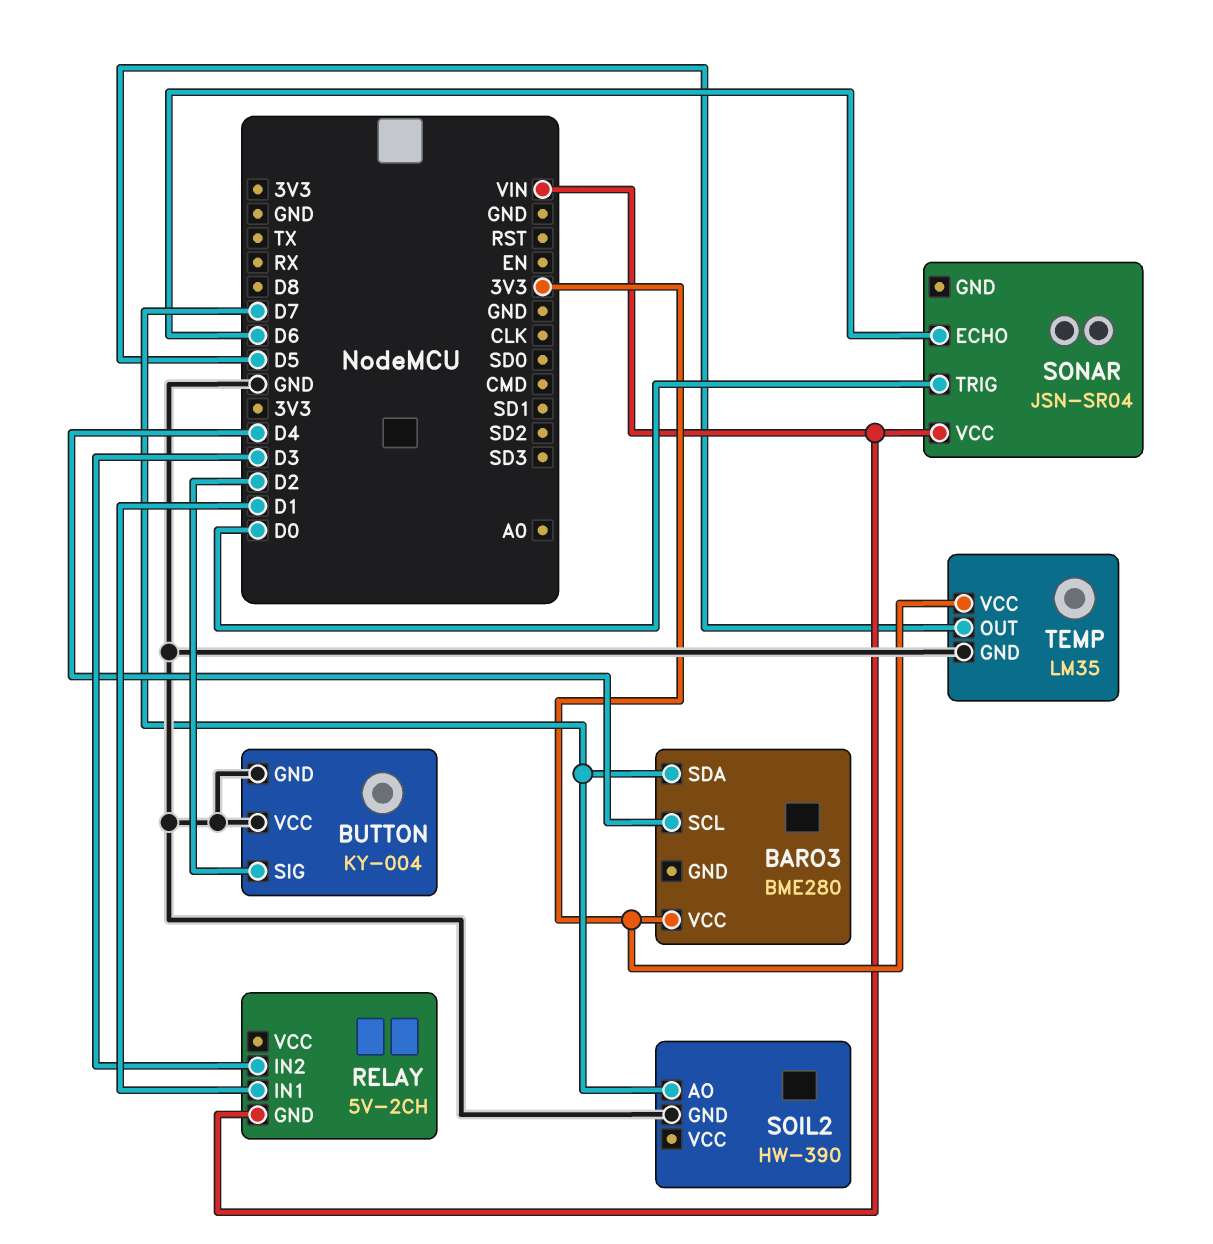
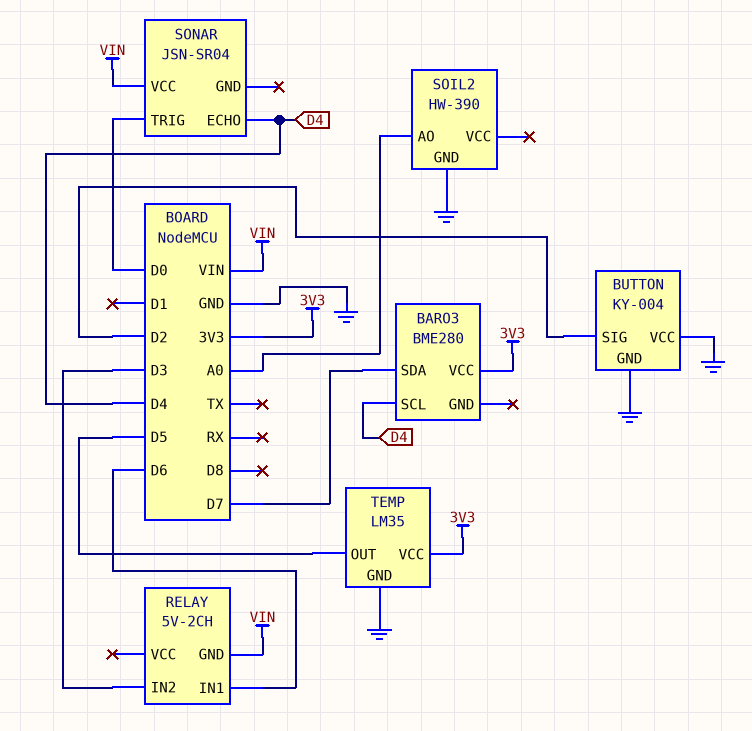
RELAY pin IN1: D1 -> D6
SOIL2 pin AO: D7 -> A0
SONAR pin ECHO: D6 -> D4

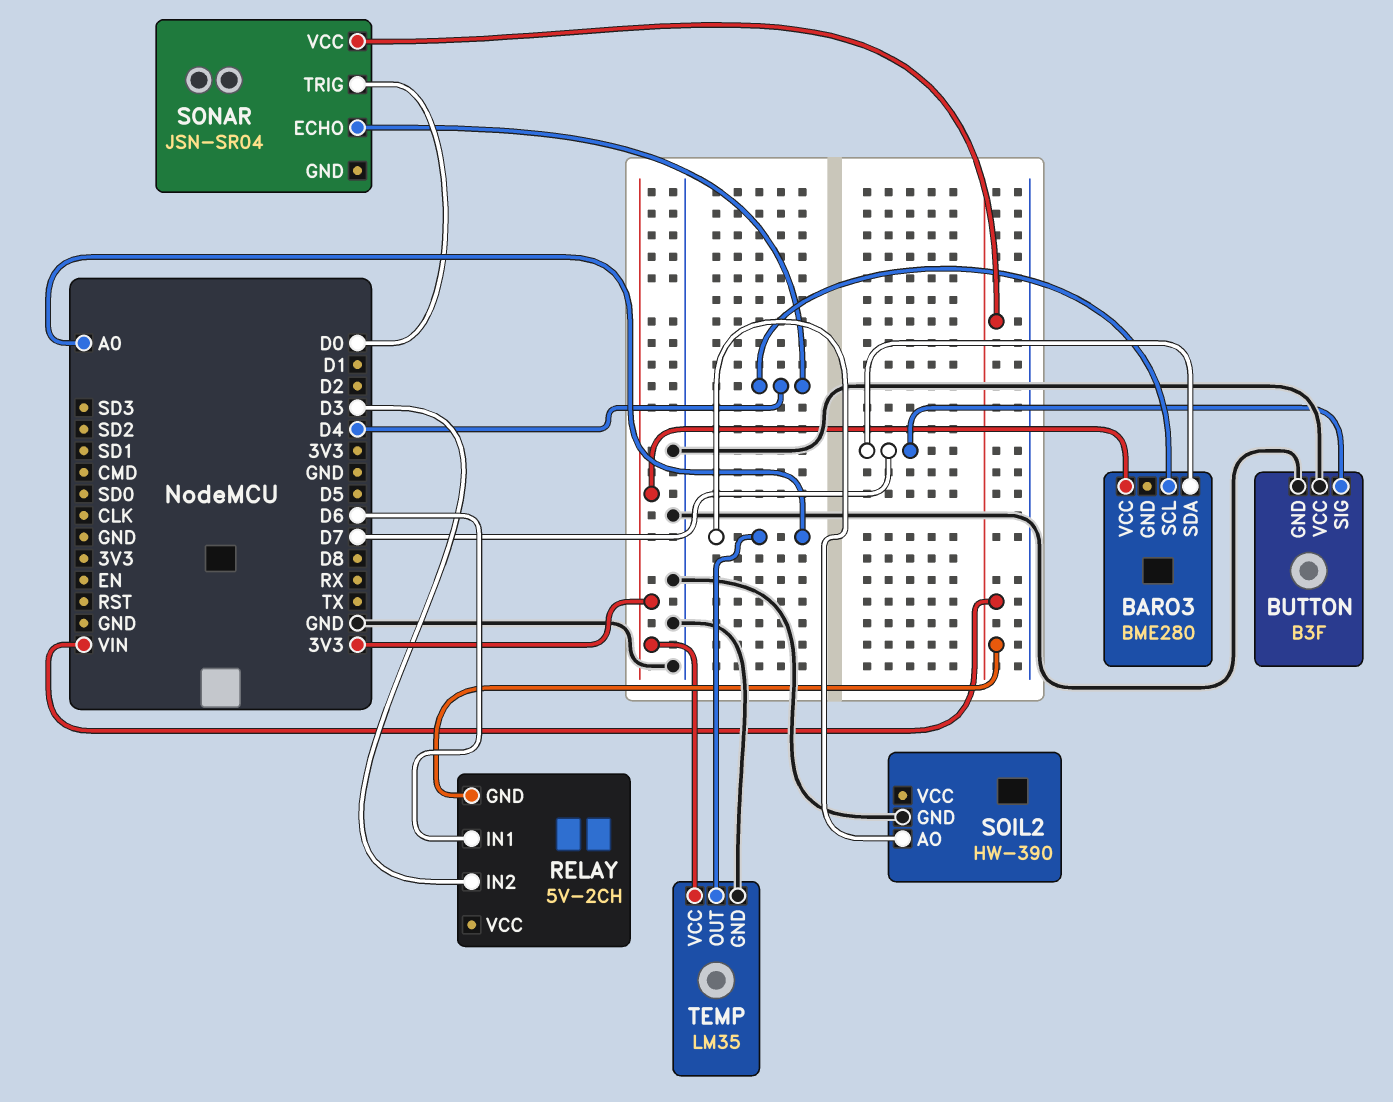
BUTTON: KY-004 -> B3F
BUTTON pin SIG: D2 -> D7
TEMP pin OUT: D5 -> A0

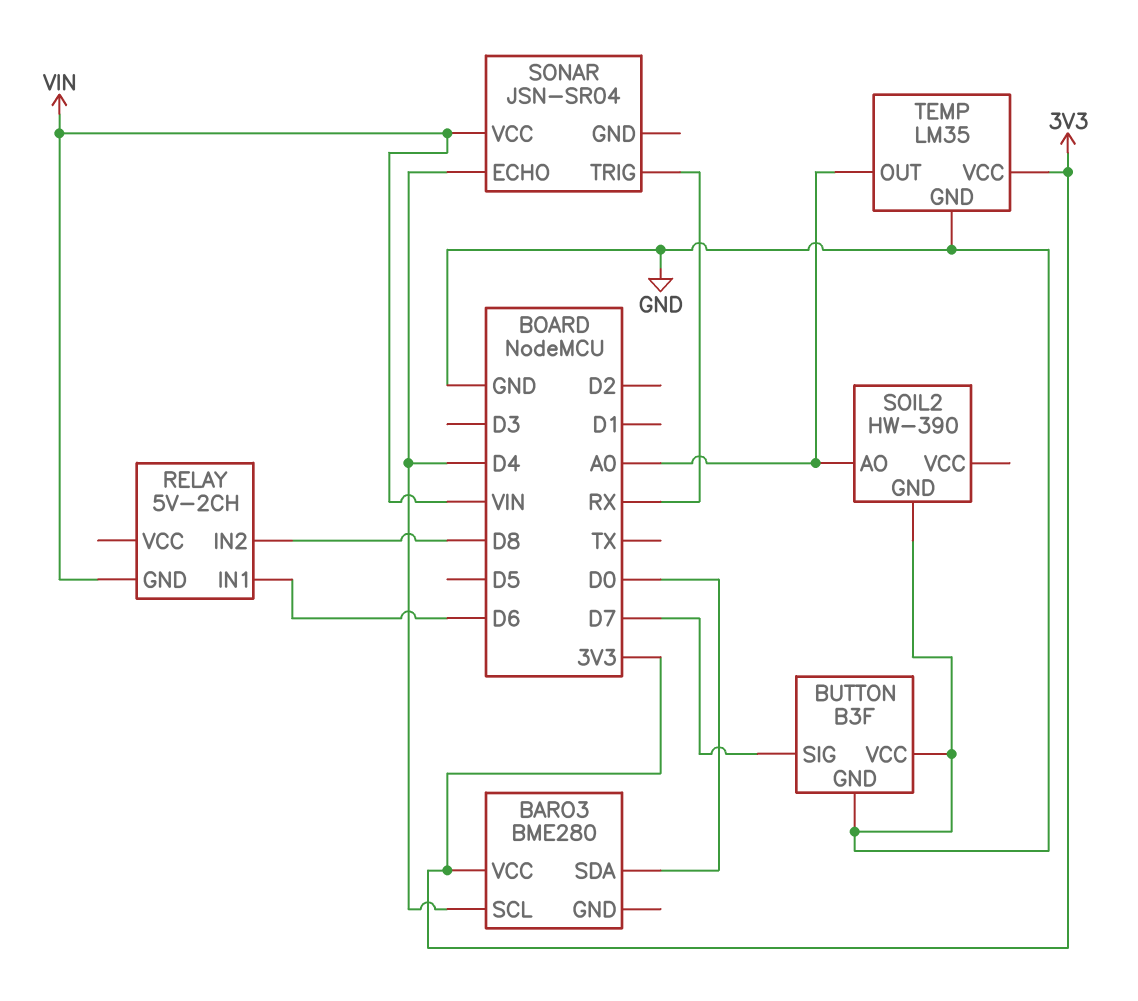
BARO3 pin SDA: D7 -> D0
RELAY pin IN2: D3 -> D8
SONAR pin TRIG: D0 -> RX

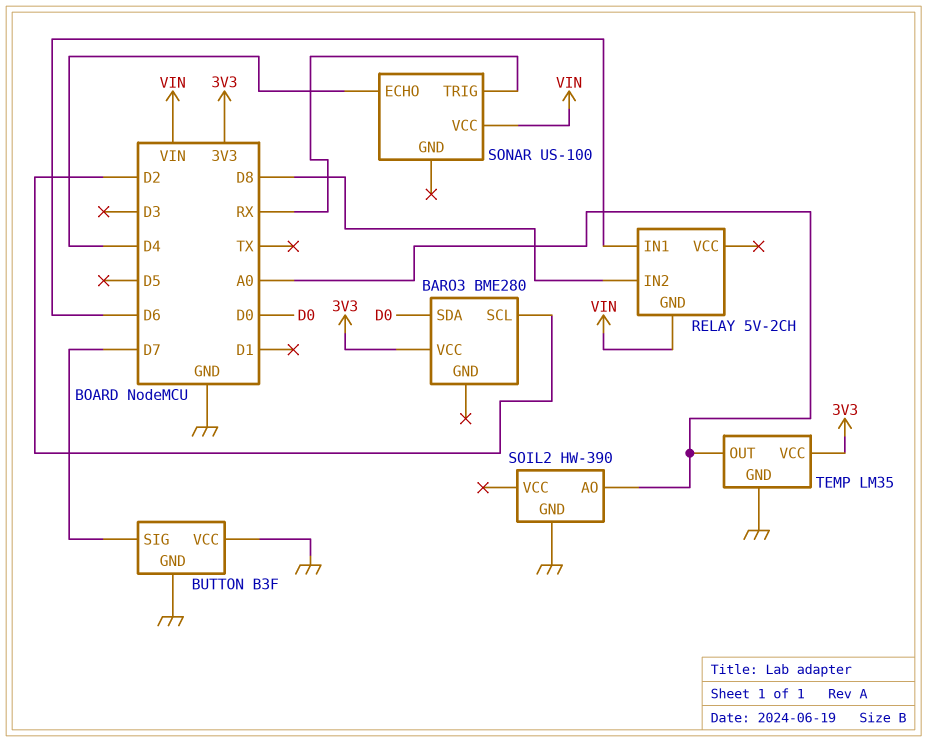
BARO3 pin SCL: D4 -> D2
SONAR: JSN-SR04 -> US-100

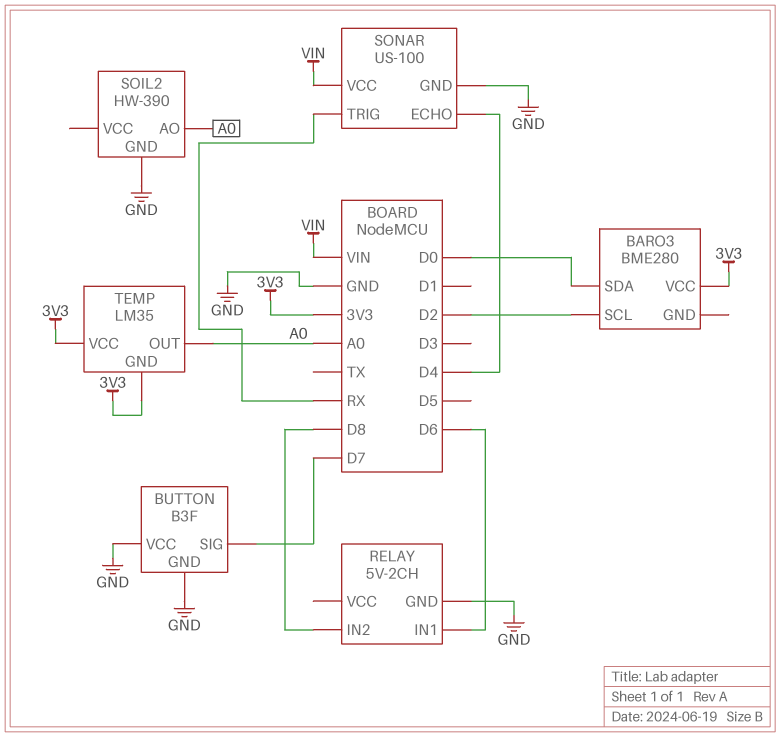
RELAY pin GND: VIN -> GND
SONAR pin GND: none -> GND
TEMP pin GND: GND -> 3V3

